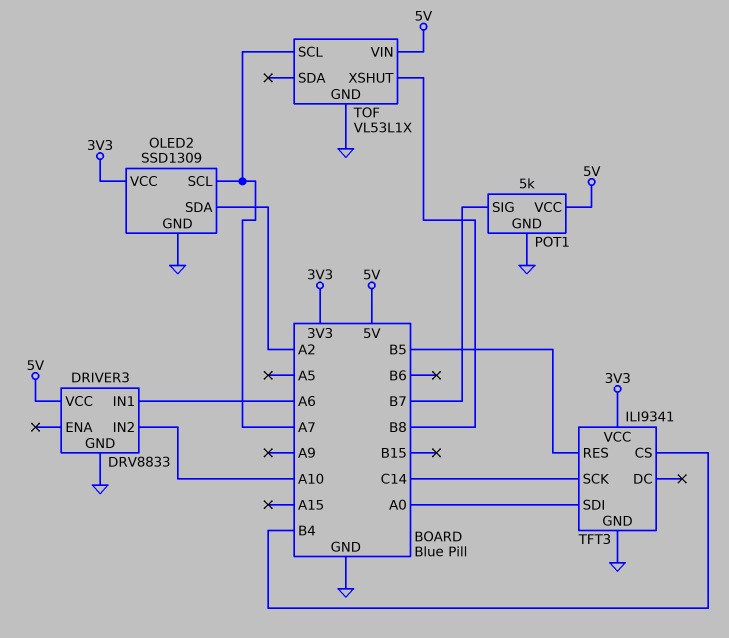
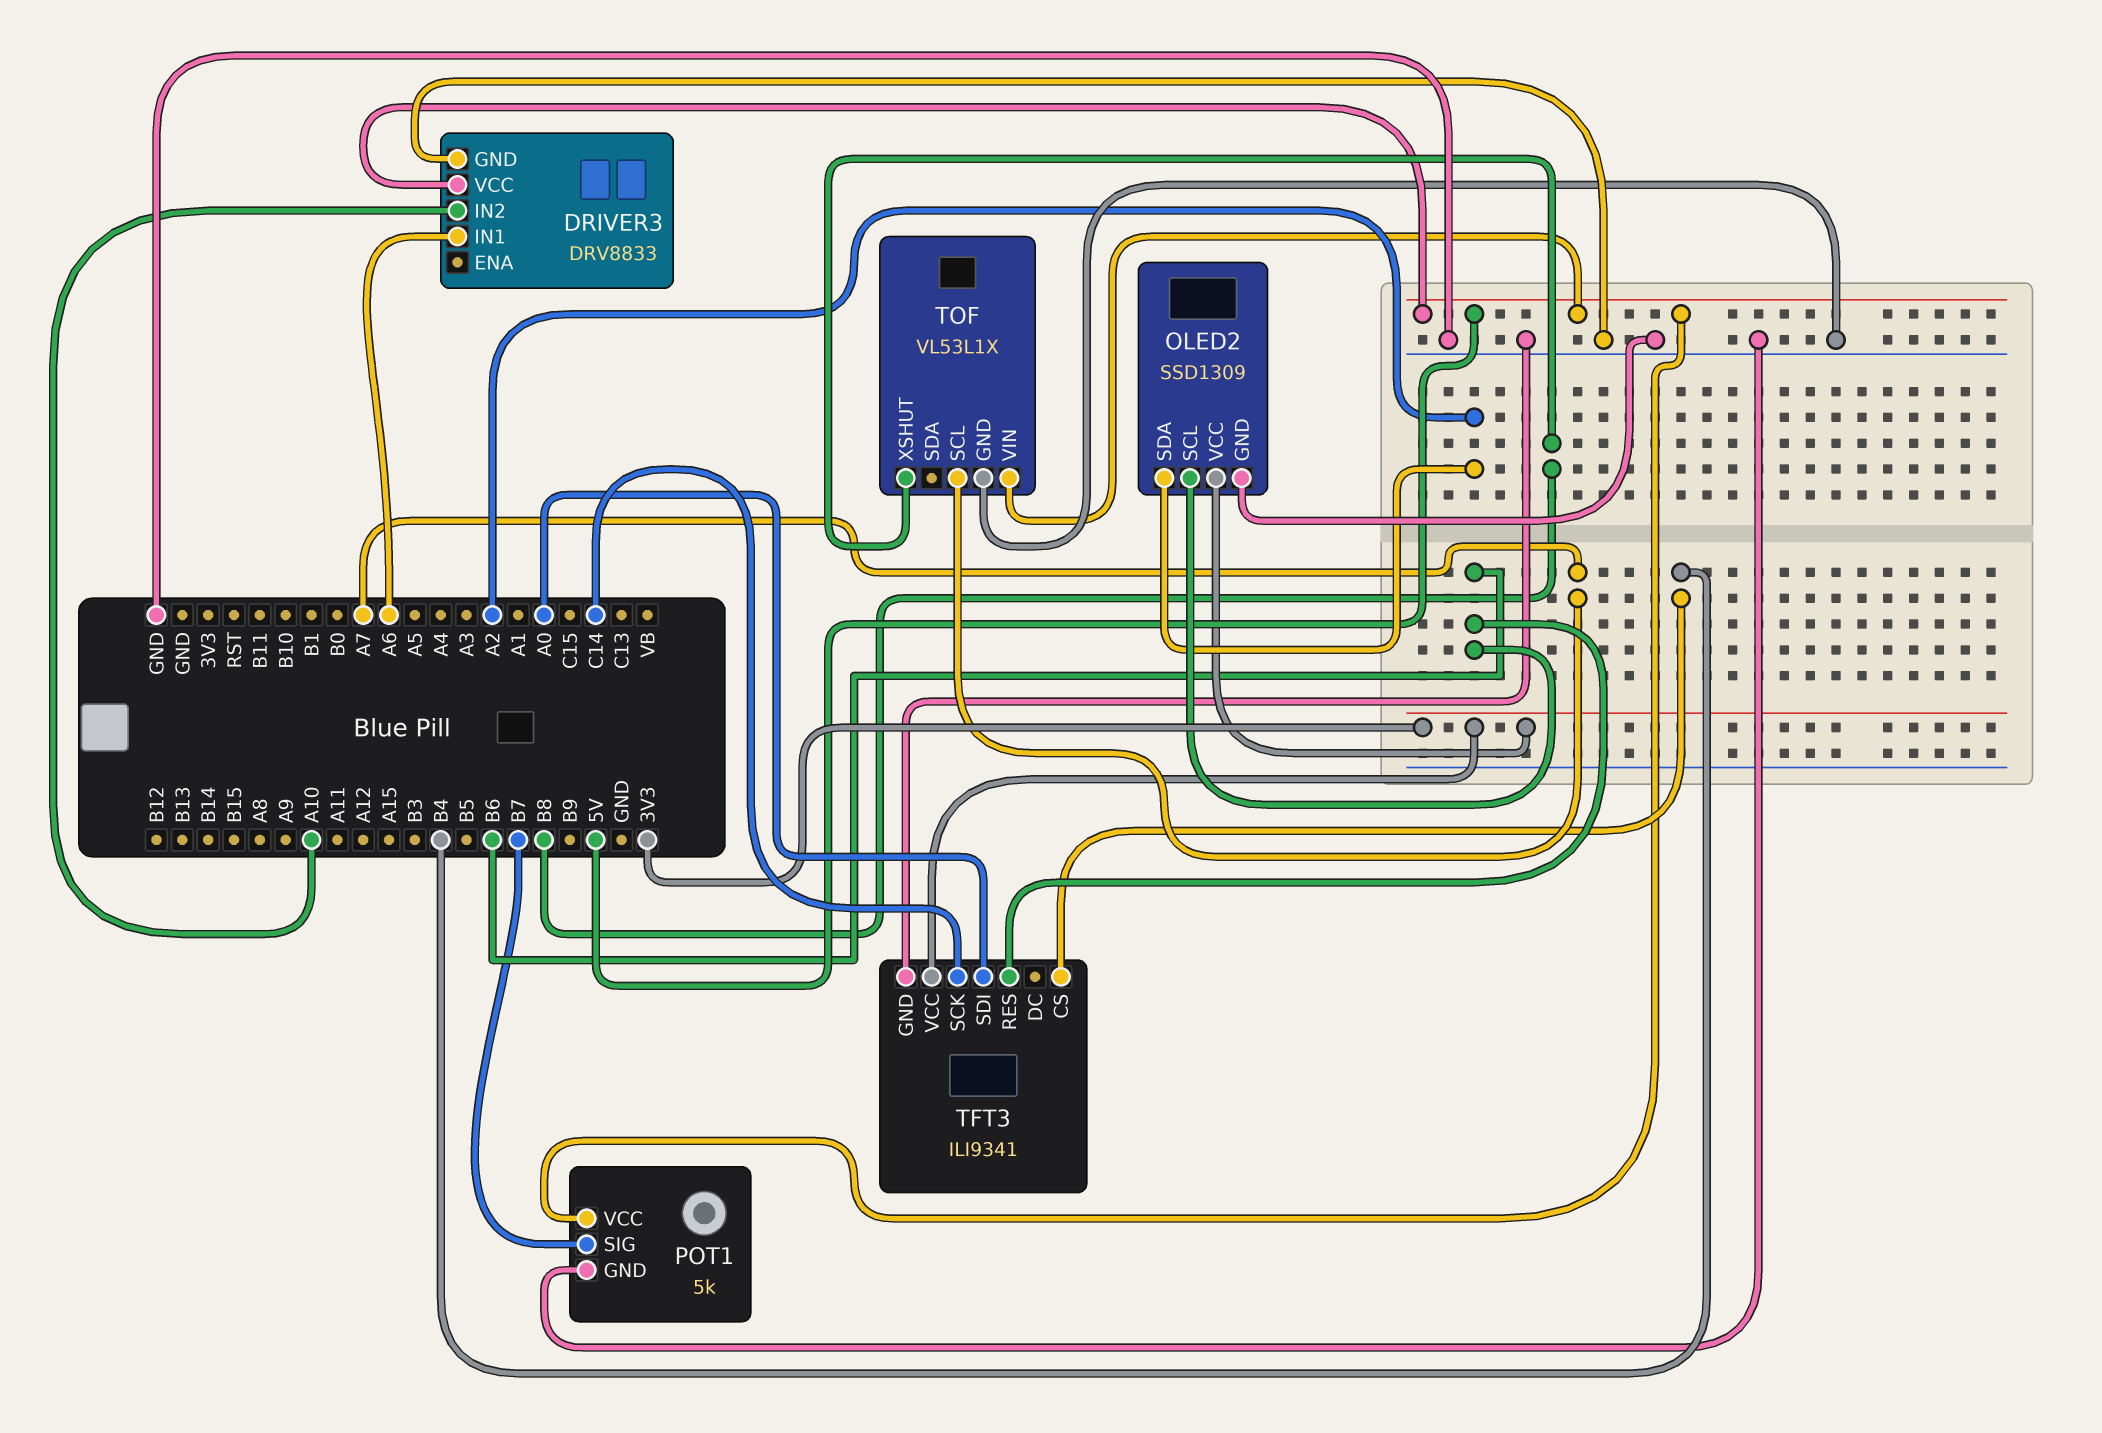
OLED2 pin SCL: A7 -> B6
TFT3 pin RES: B5 -> B6

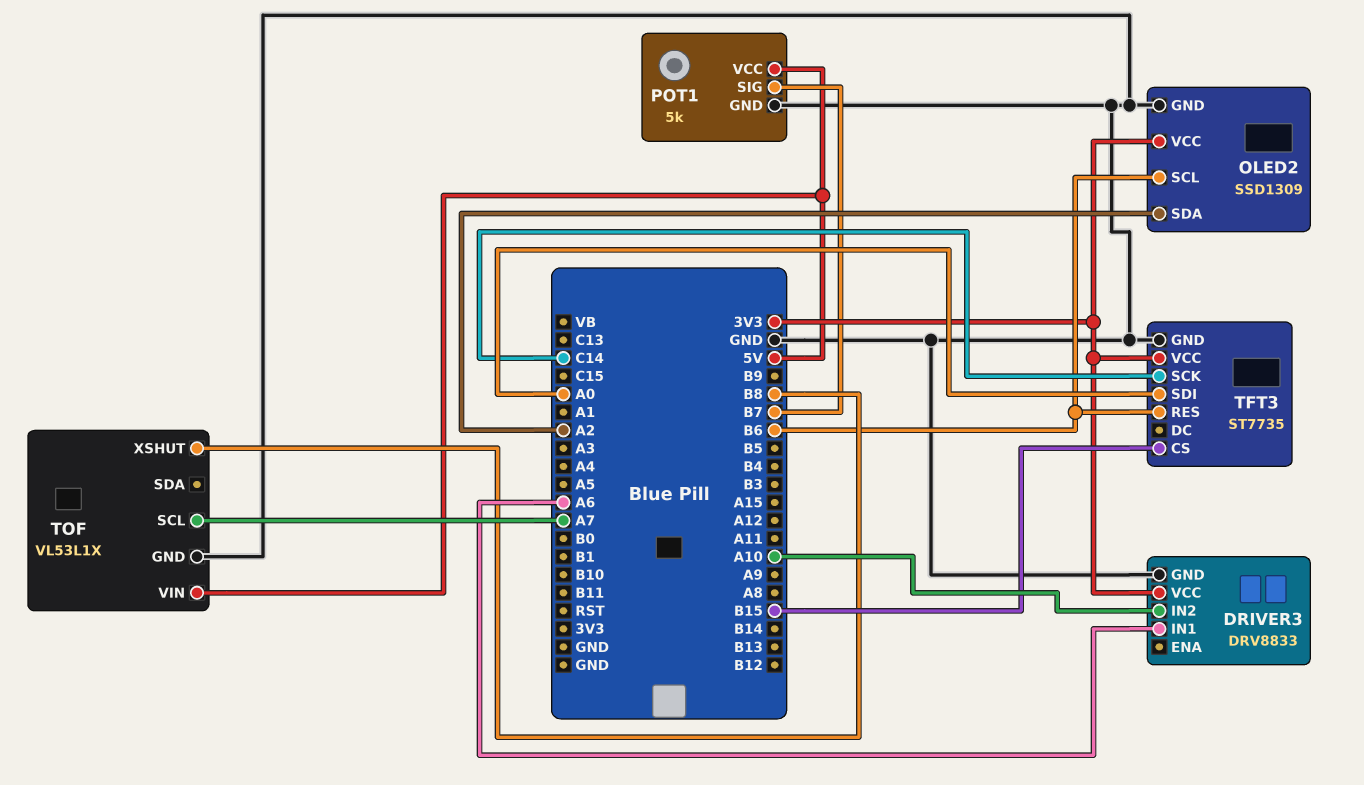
DRIVER3 pin VCC: 5V -> 3V3
TFT3: ILI9341 -> ST7735
TFT3 pin CS: B4 -> B15

